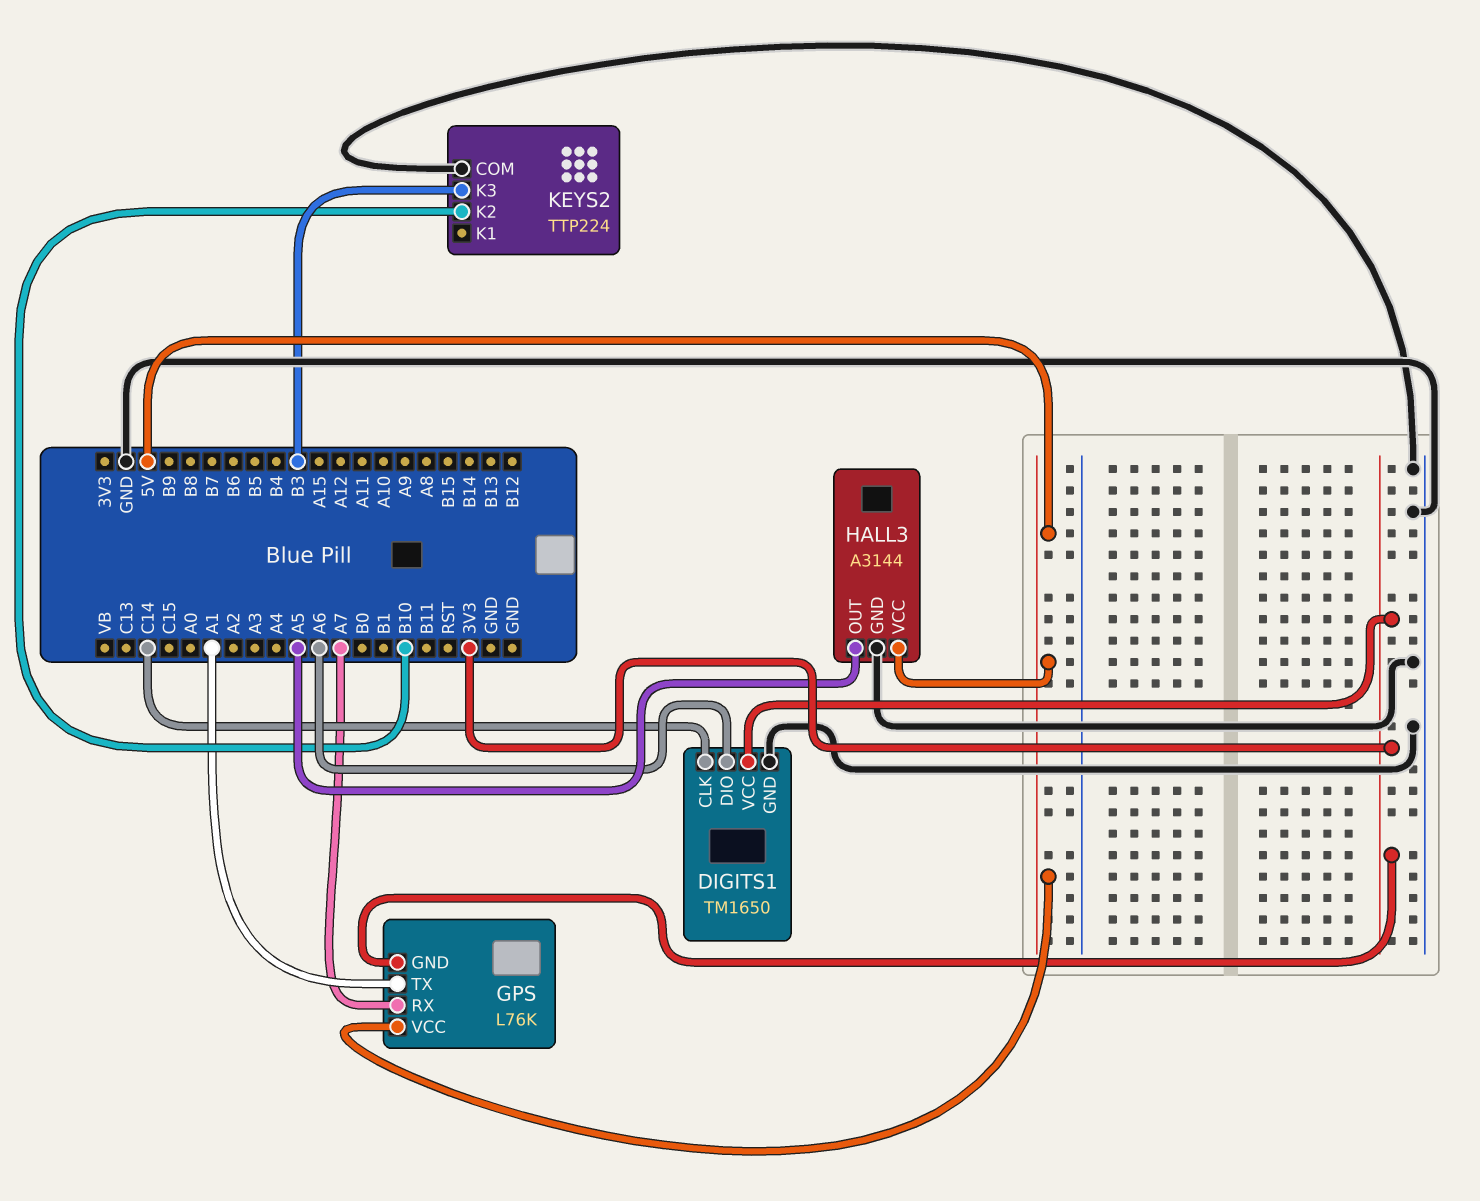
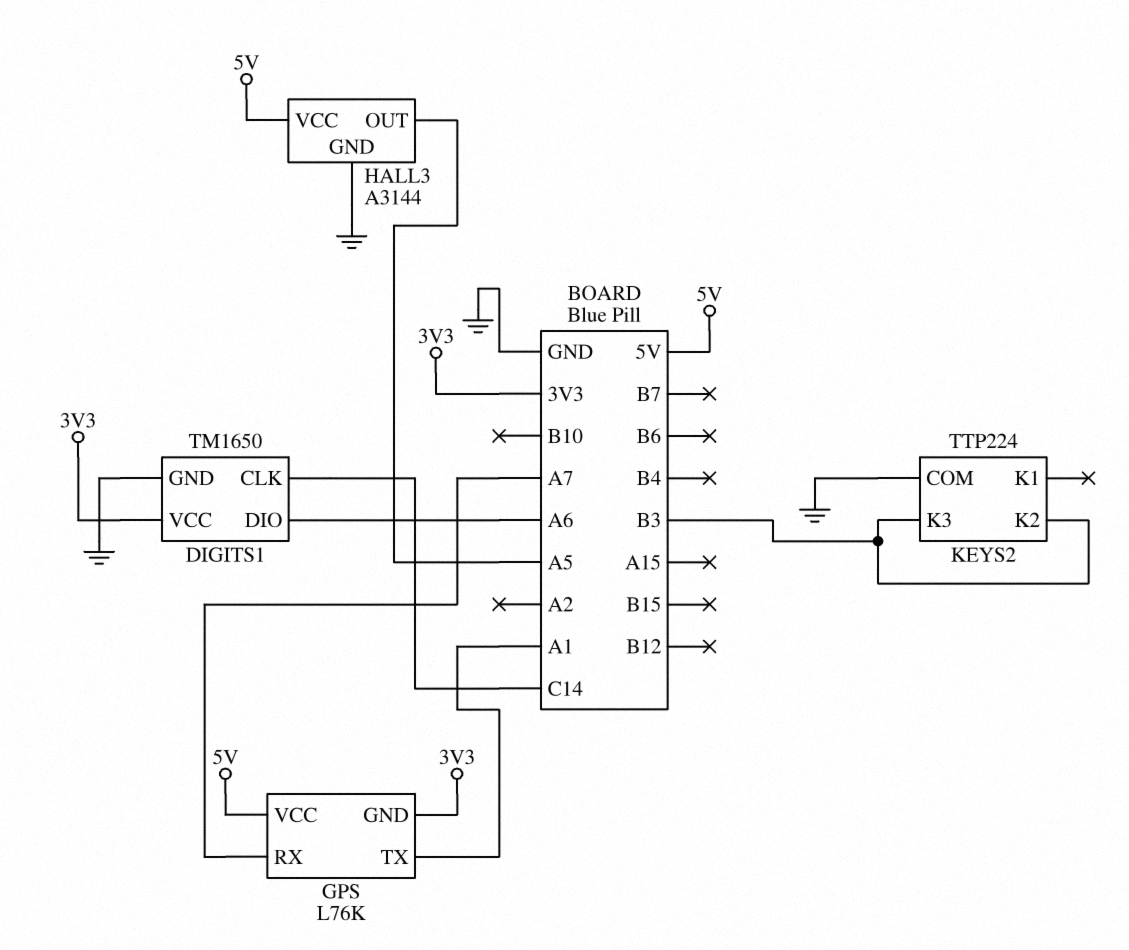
KEYS2 pin K2: B10 -> B3

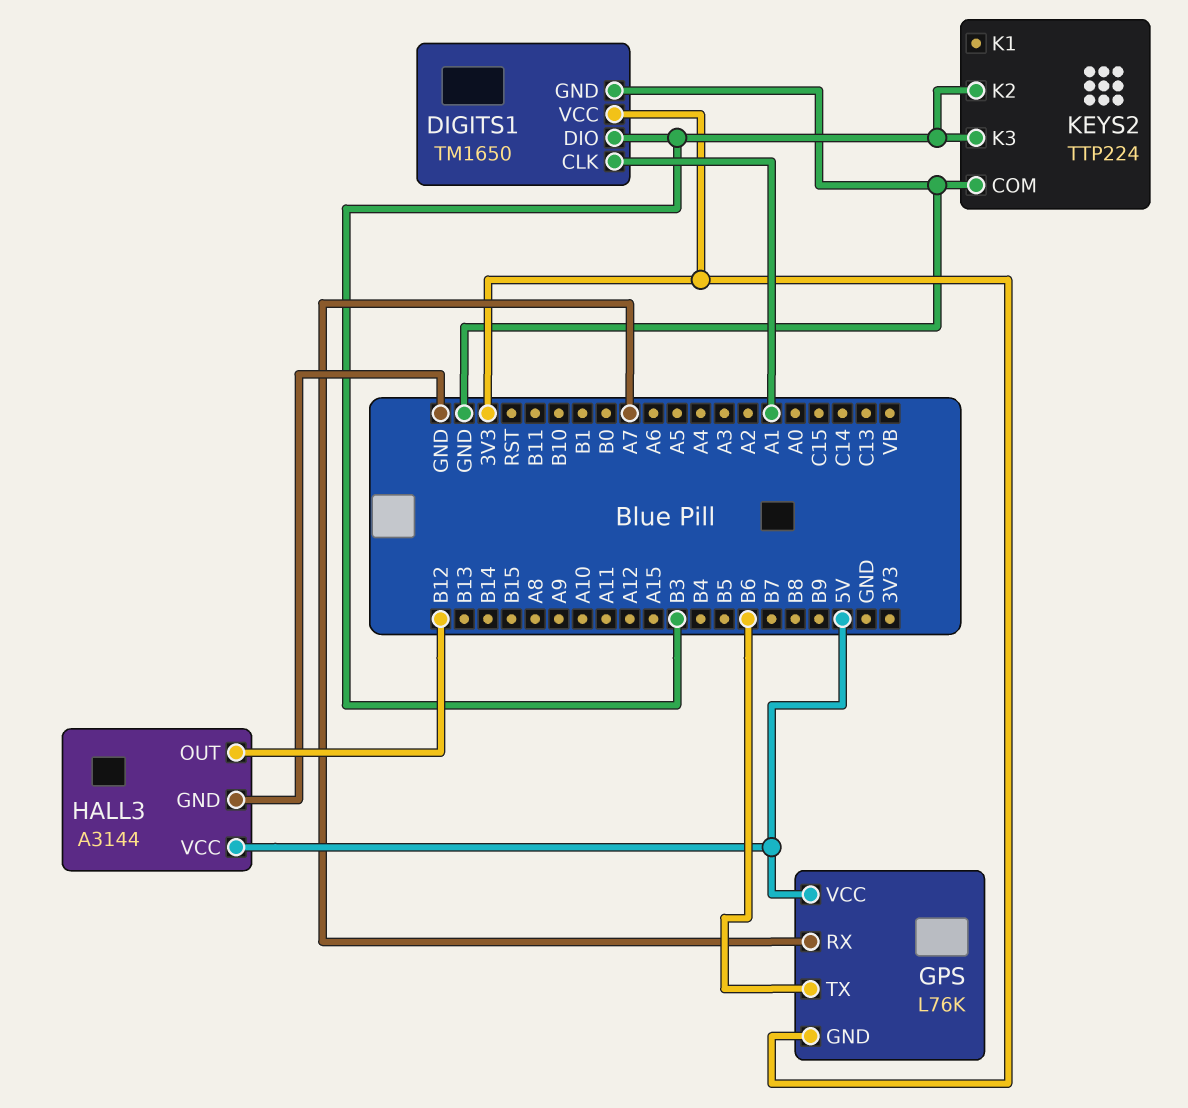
DIGITS1 pin CLK: C14 -> A1
DIGITS1 pin DIO: A6 -> B3
GPS pin TX: A1 -> B6
HALL3 pin OUT: A5 -> B12

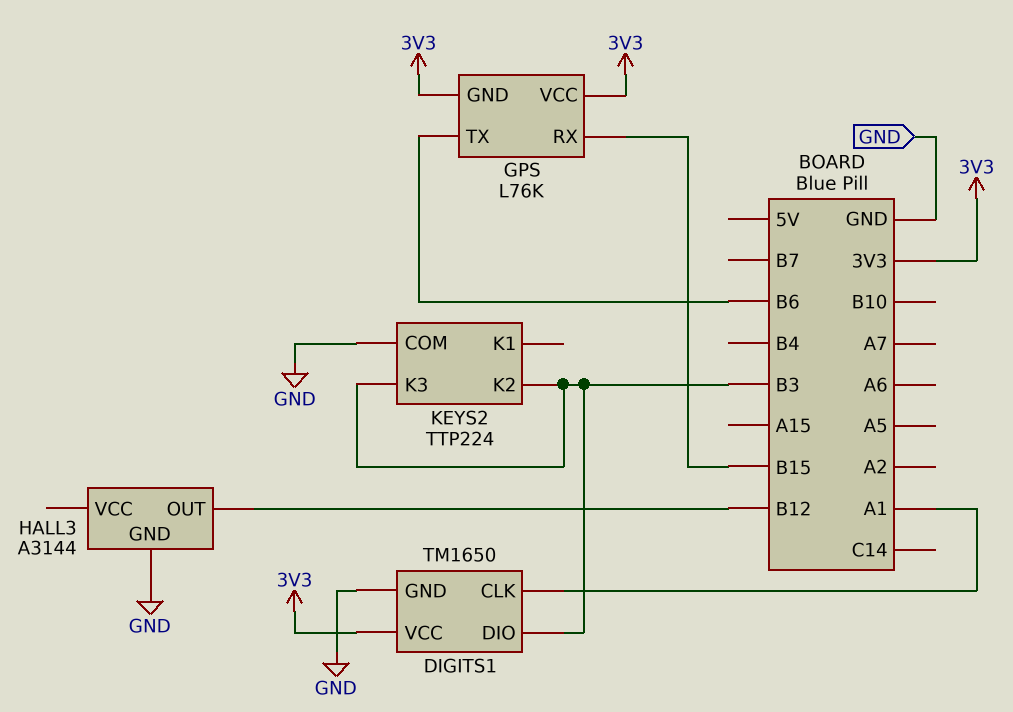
GPS pin RX: A7 -> B15
GPS pin VCC: 5V -> 3V3
HALL3 pin VCC: 5V -> none

